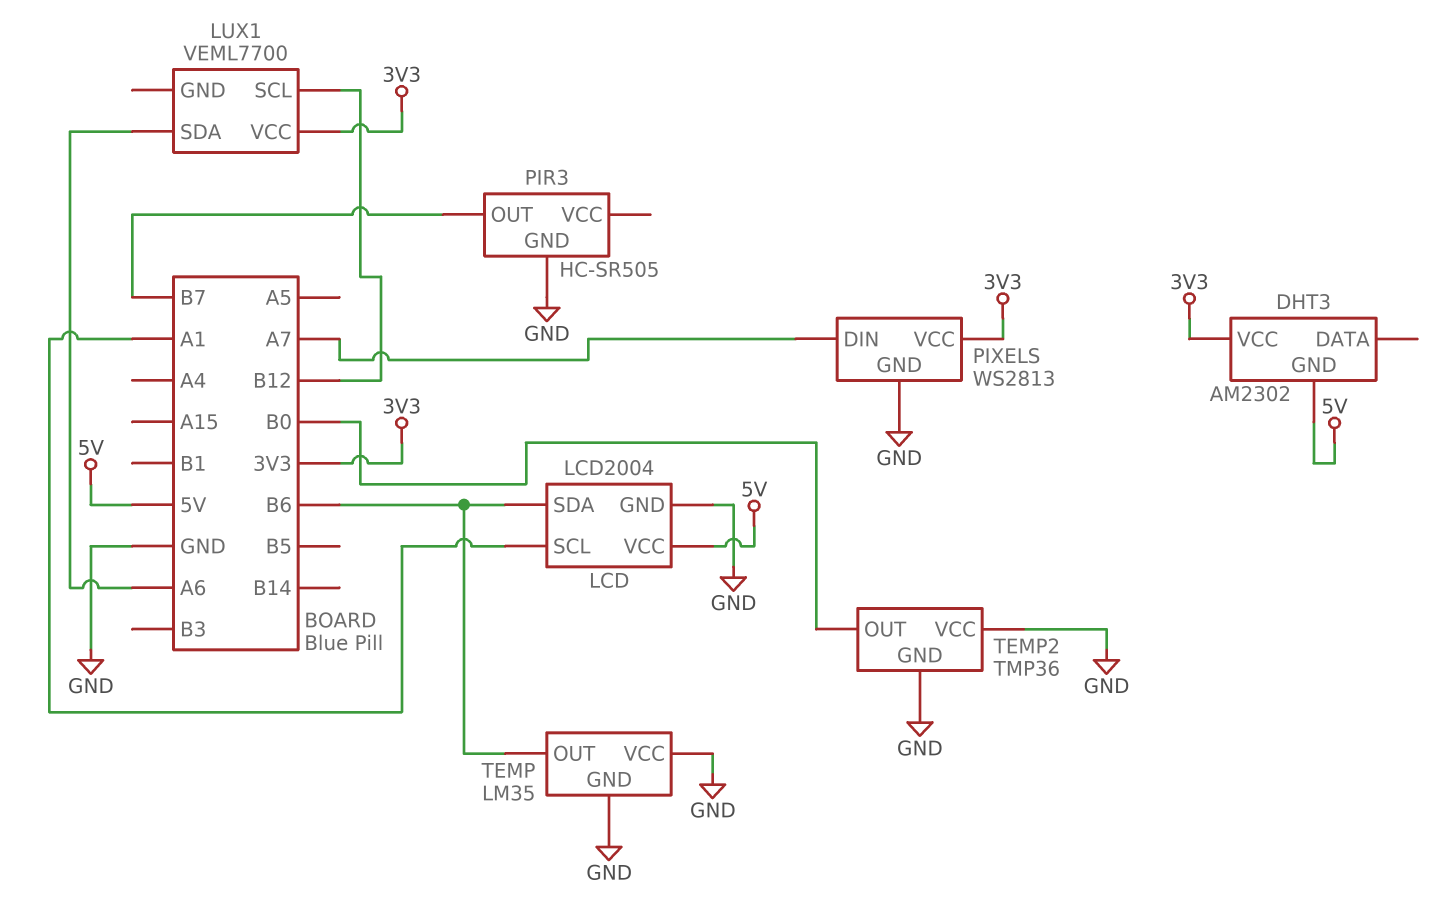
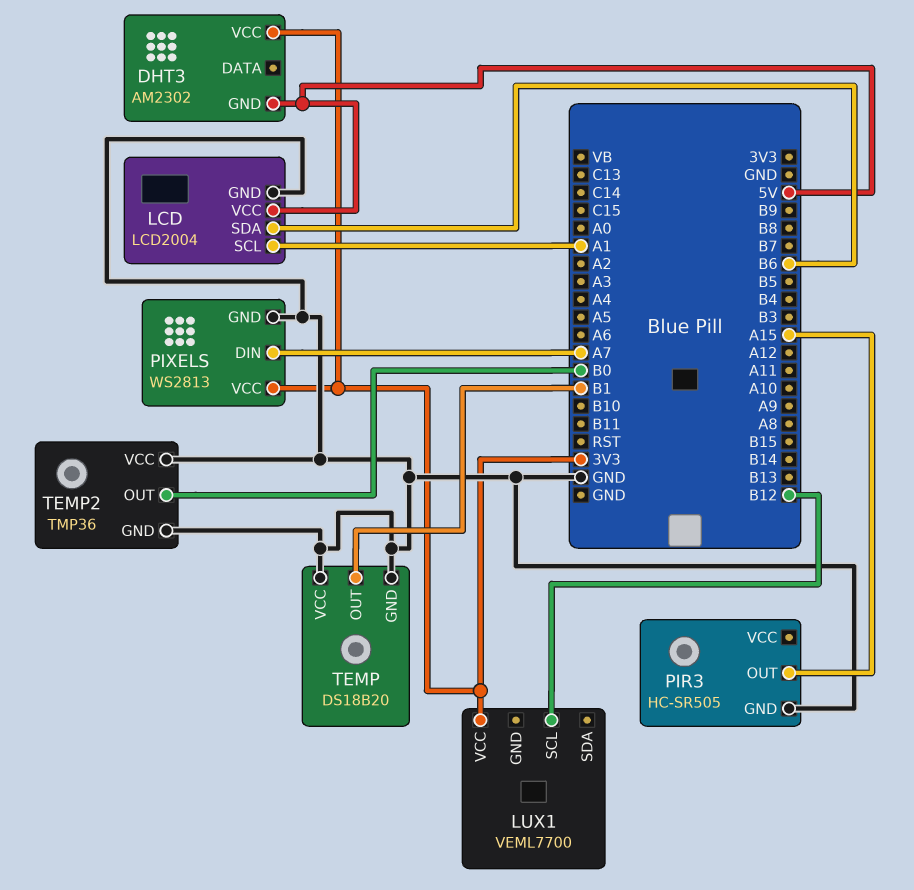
LUX1 pin SDA: A6 -> none
PIR3 pin OUT: B7 -> A15
TEMP: LM35 -> DS18B20
TEMP pin OUT: B6 -> B1

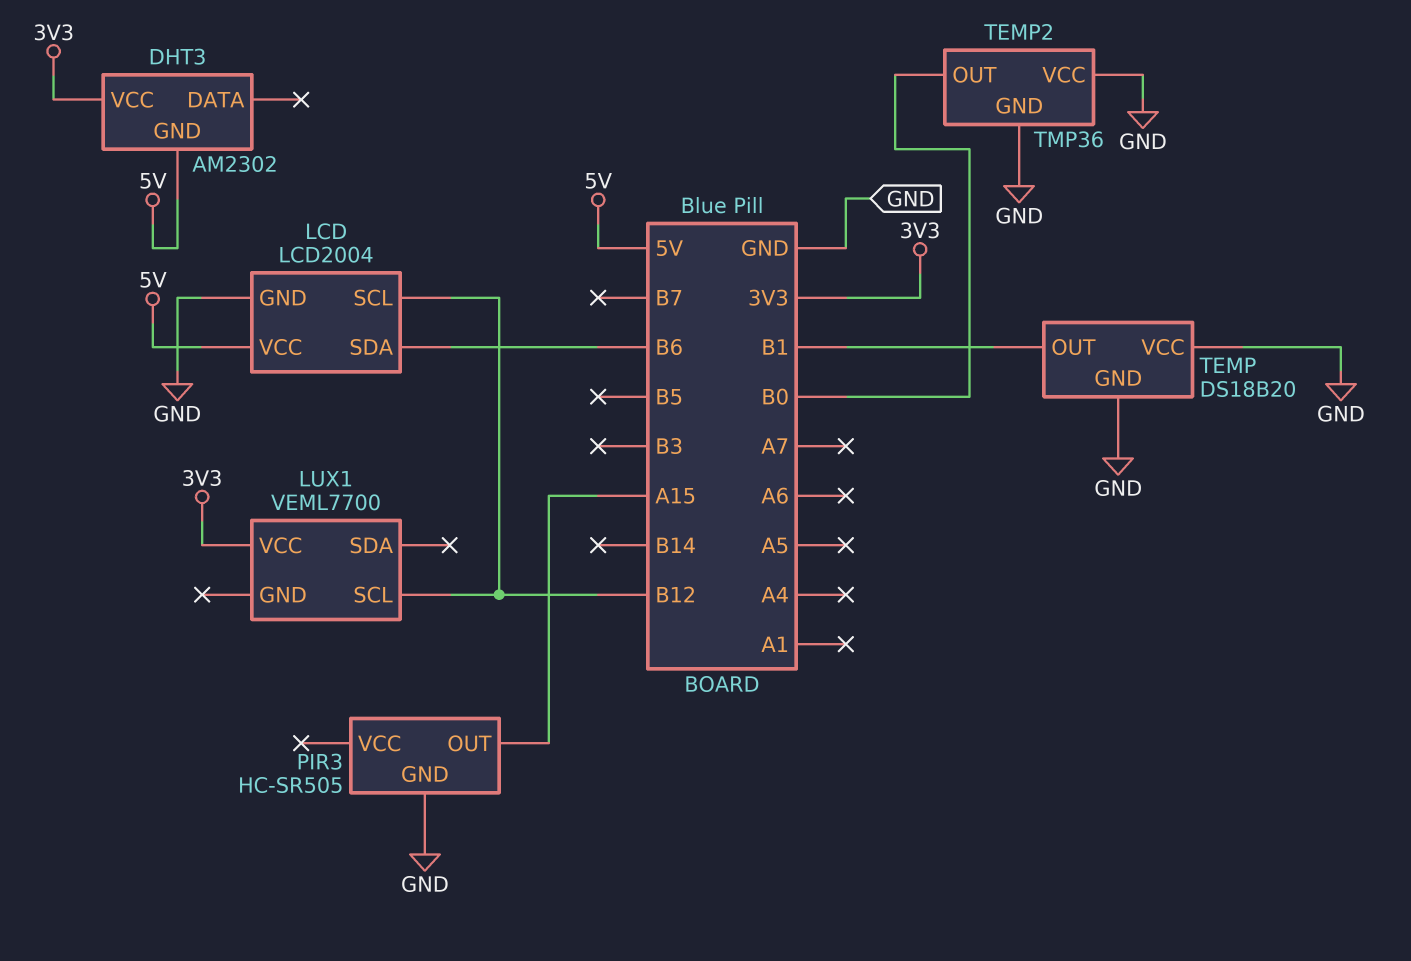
LCD pin SCL: A1 -> B12
PIXELS: WS2813 -> none
PIXELS pin DIN: A7 -> none
PIXELS pin GND: GND -> none
PIXELS pin VCC: 3V3 -> none

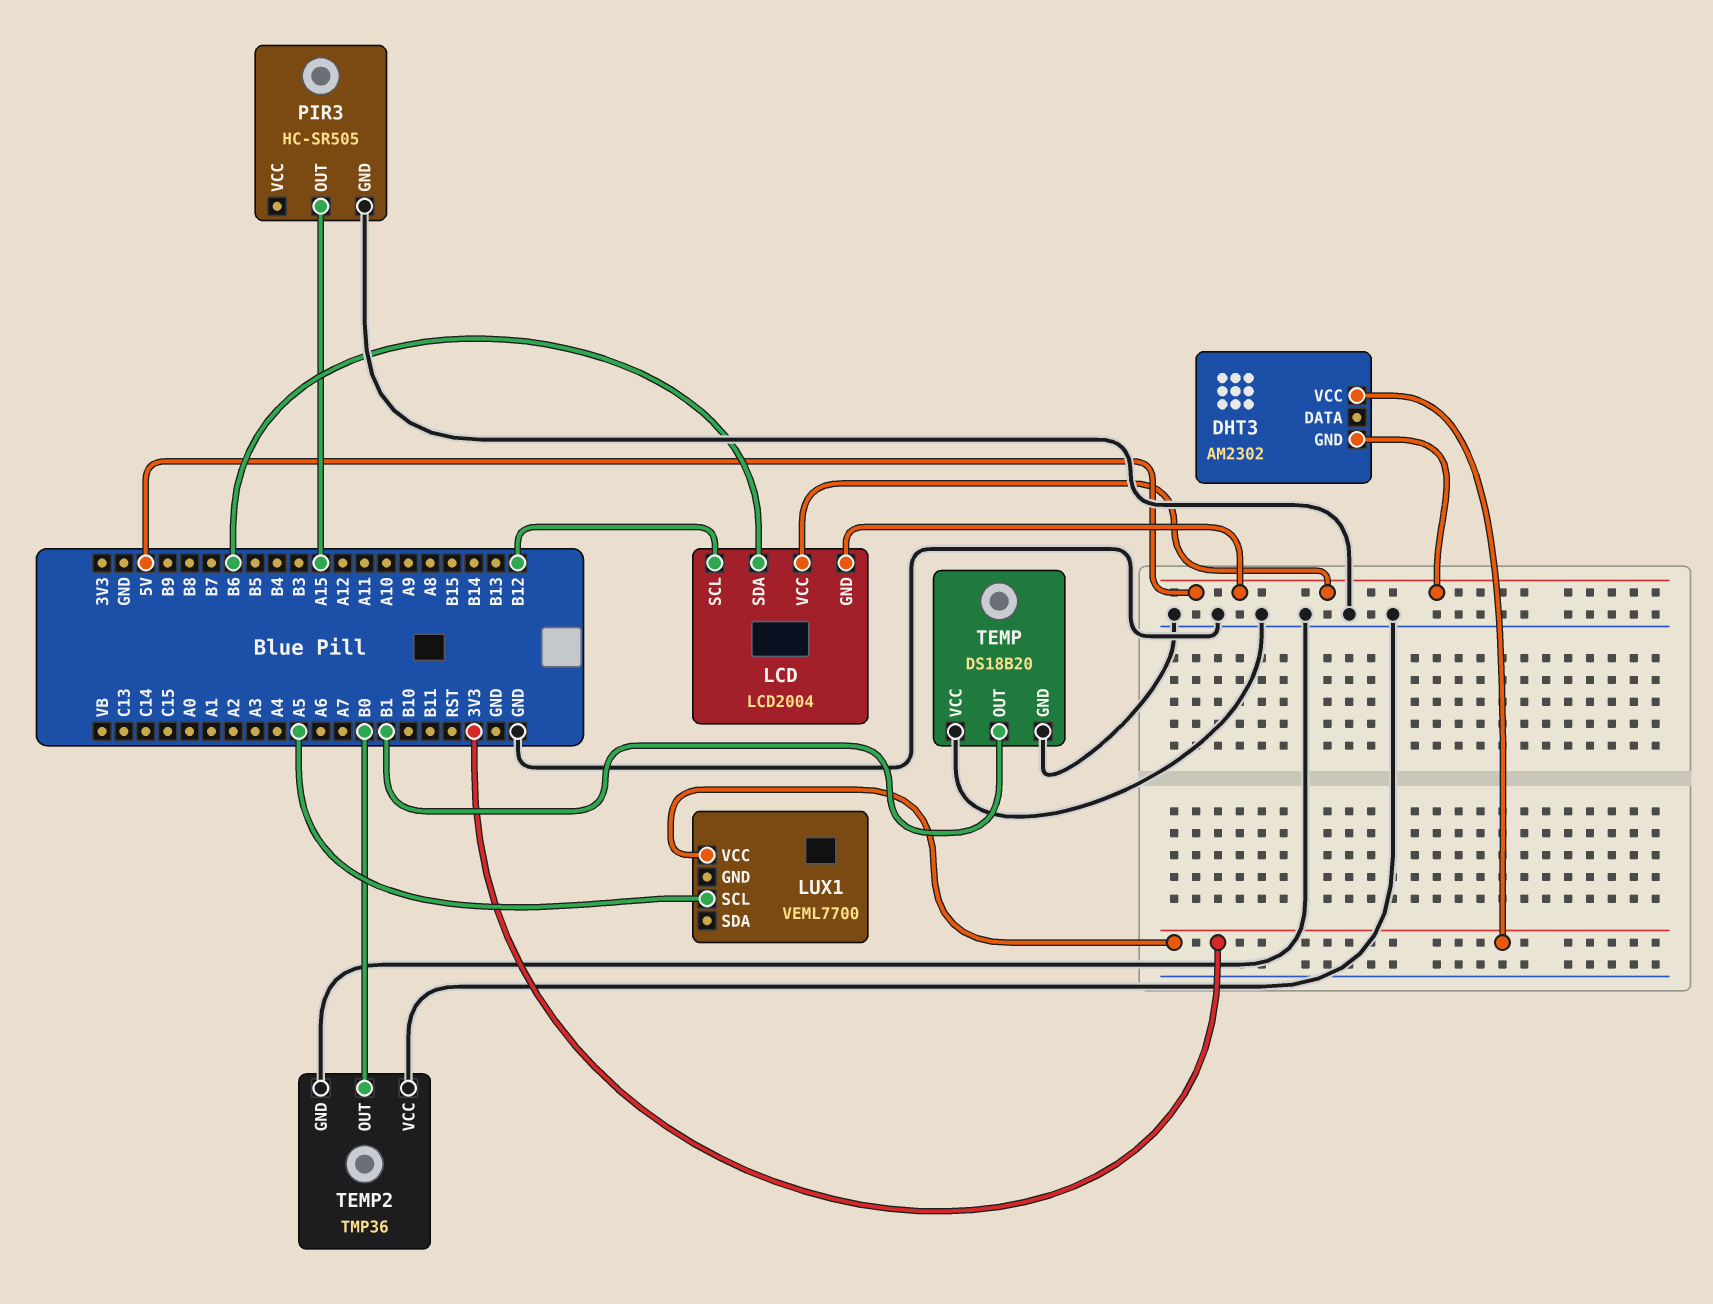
LCD pin GND: GND -> 5V
LUX1 pin SCL: B12 -> A5

